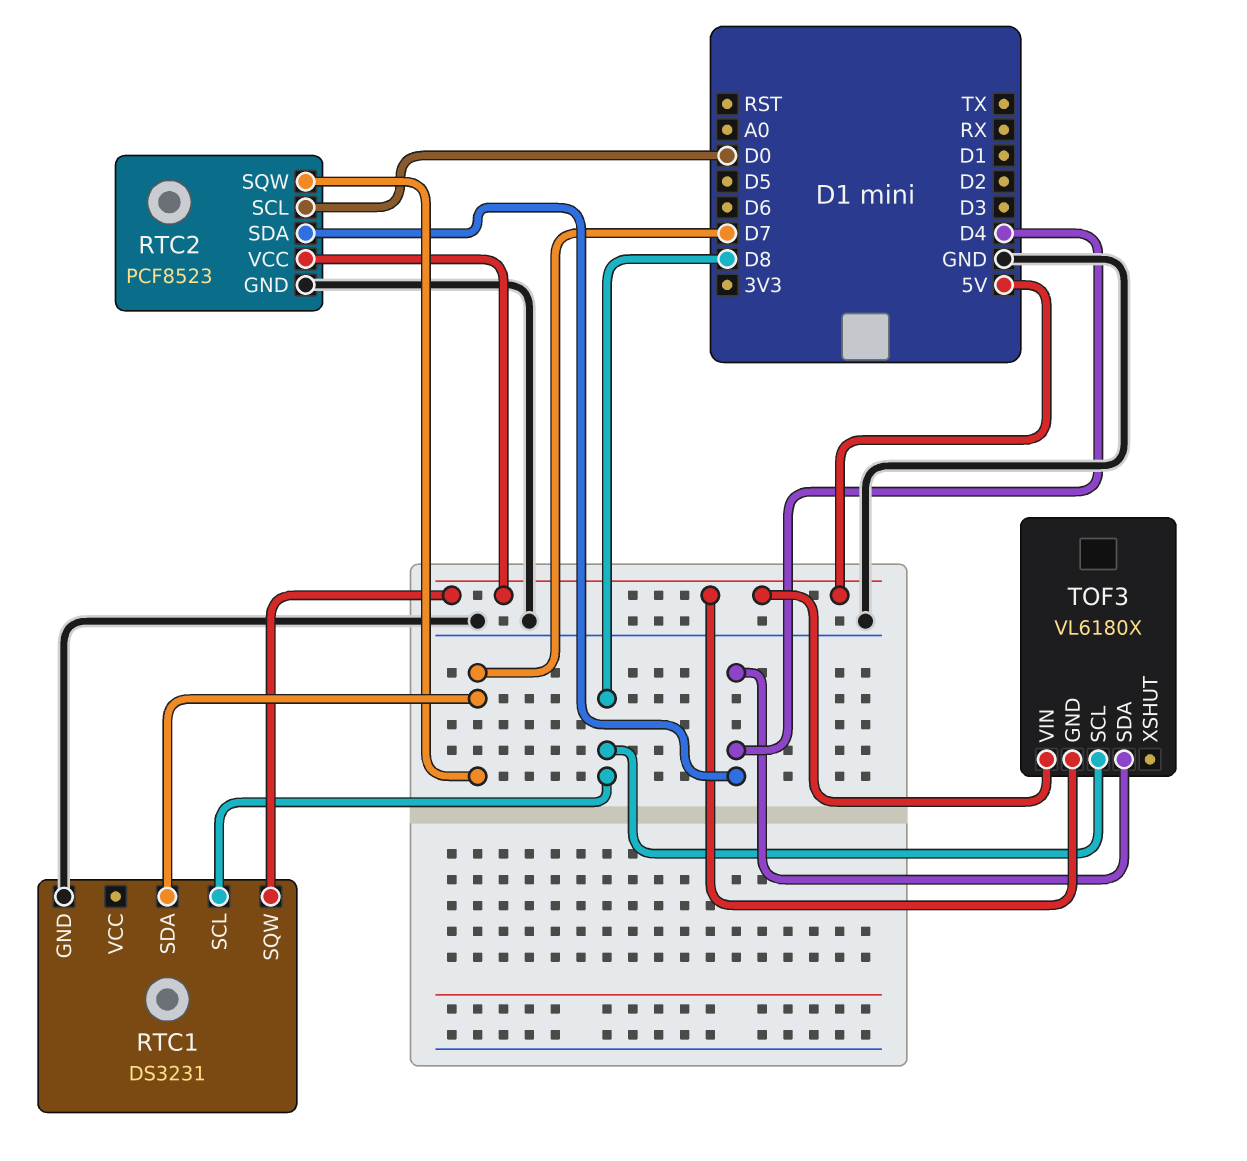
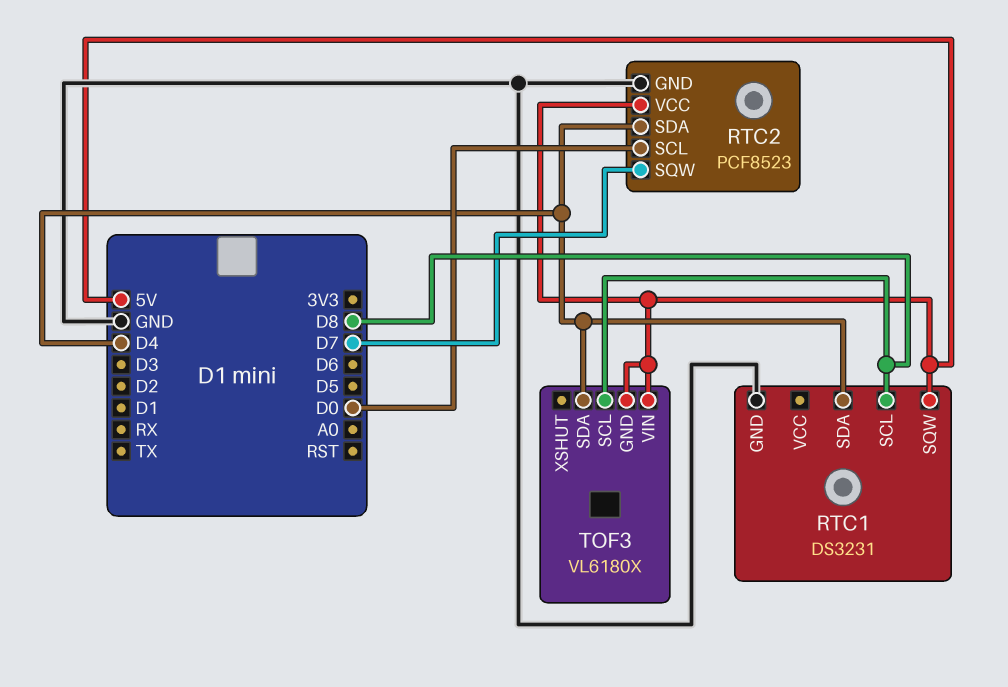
RTC1 pin SDA: D7 -> D4

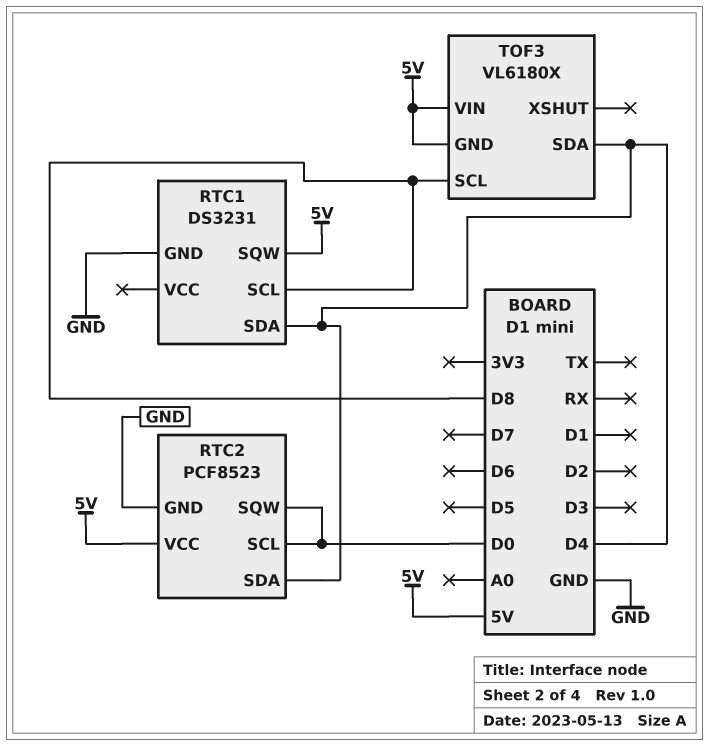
RTC2 pin SQW: D7 -> D0

